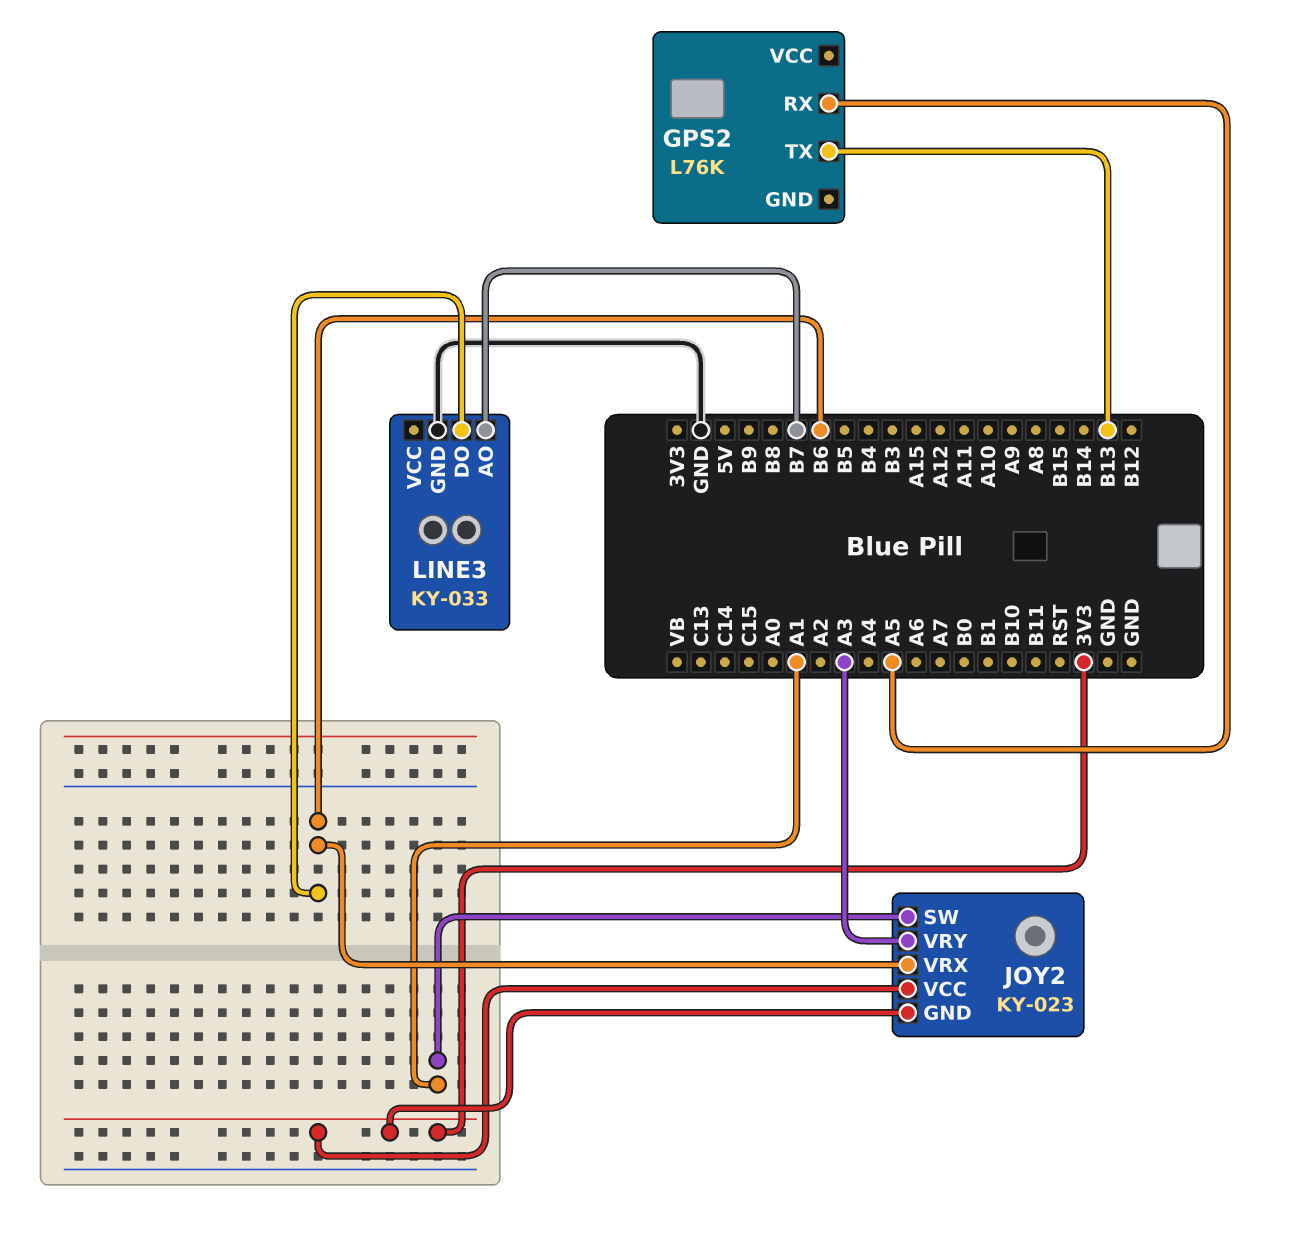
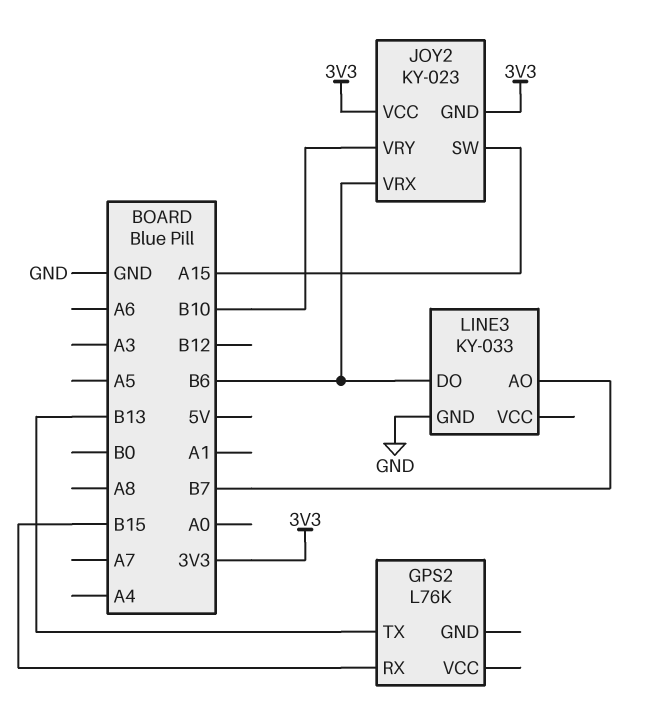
GPS2 pin RX: A5 -> B15
JOY2 pin SW: A1 -> A15
JOY2 pin VRY: A3 -> B10

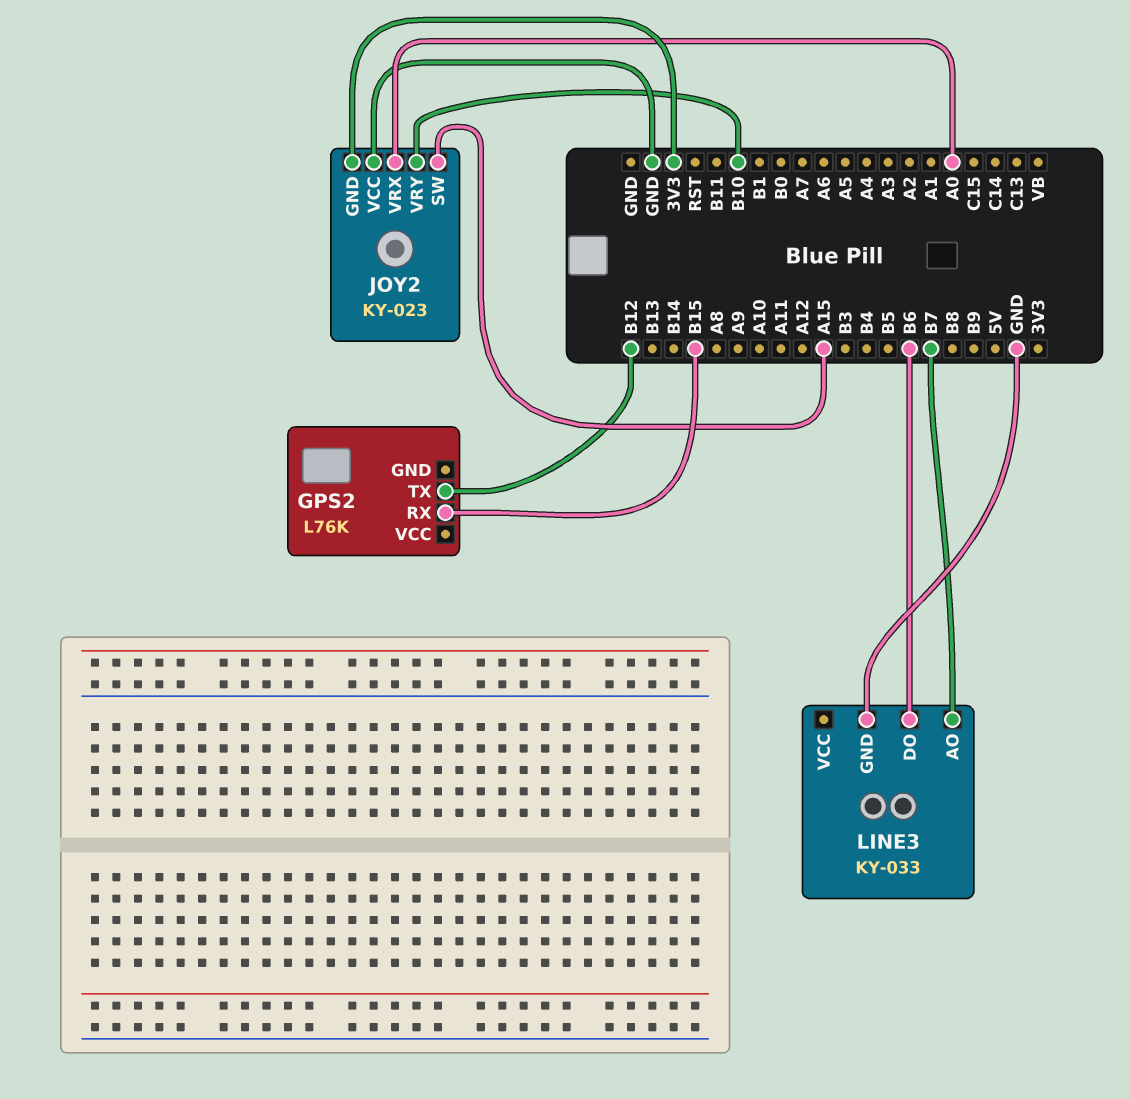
GPS2 pin TX: B13 -> B12
JOY2 pin VCC: 3V3 -> GND
JOY2 pin VRX: B6 -> A0

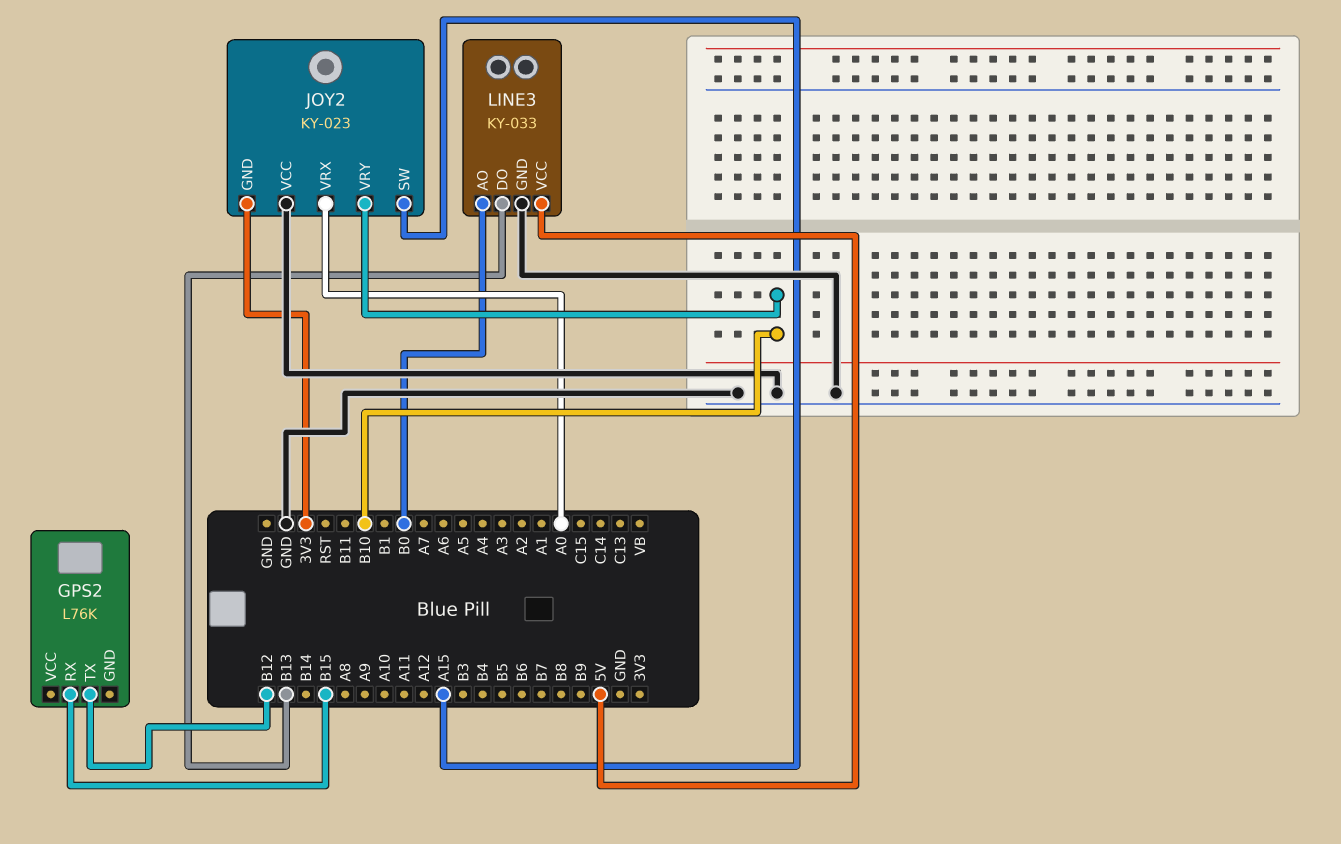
LINE3 pin AO: B7 -> B0
LINE3 pin DO: B6 -> B13
LINE3 pin VCC: none -> 5V

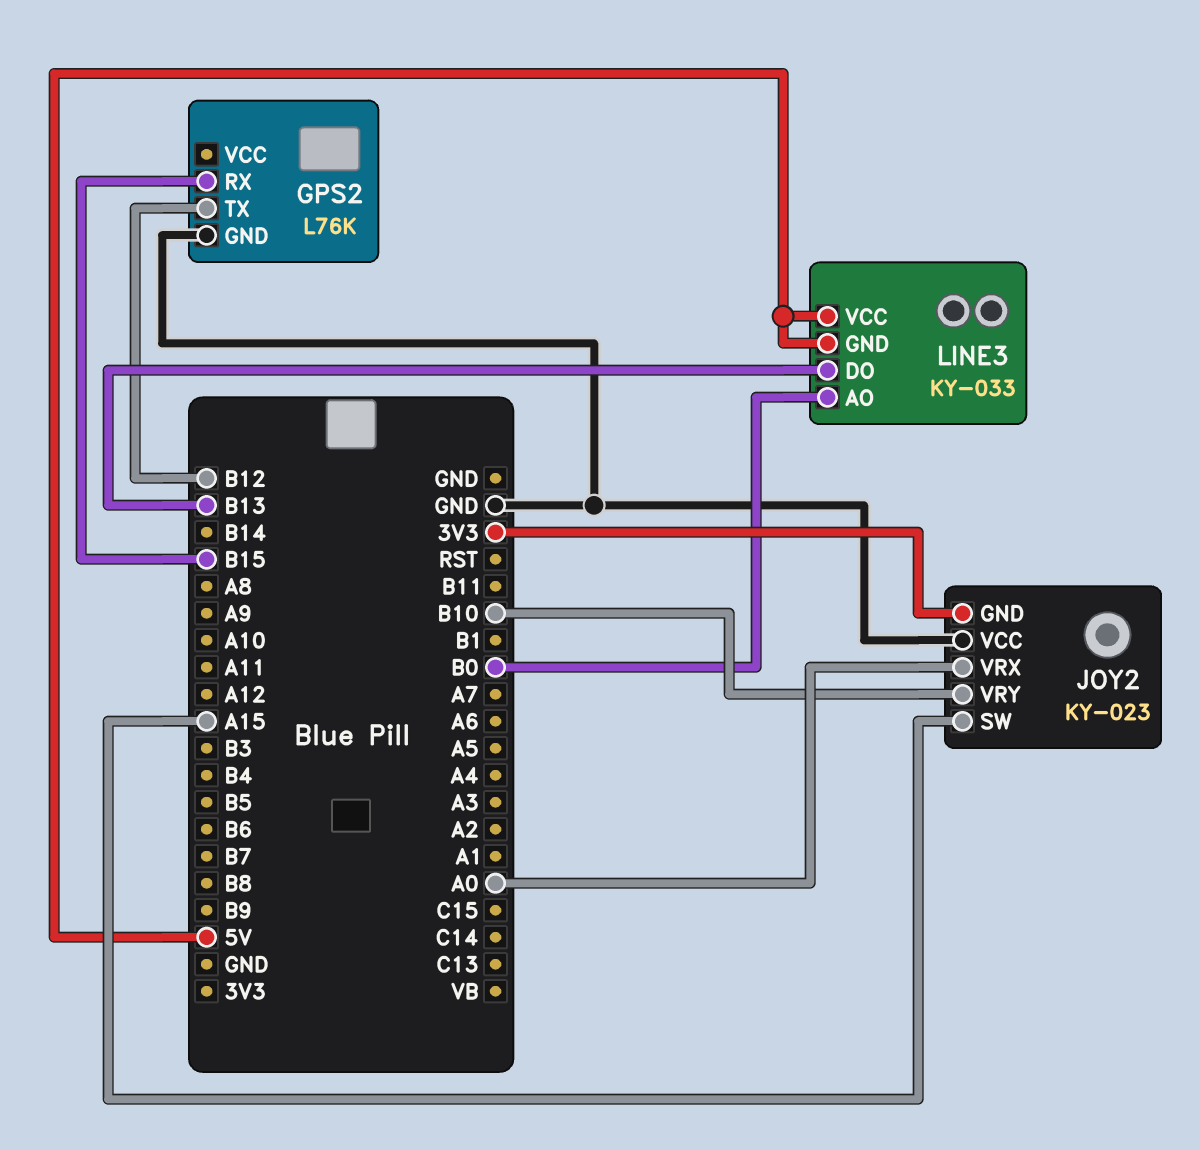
GPS2 pin GND: none -> GND
LINE3 pin GND: GND -> 5V

